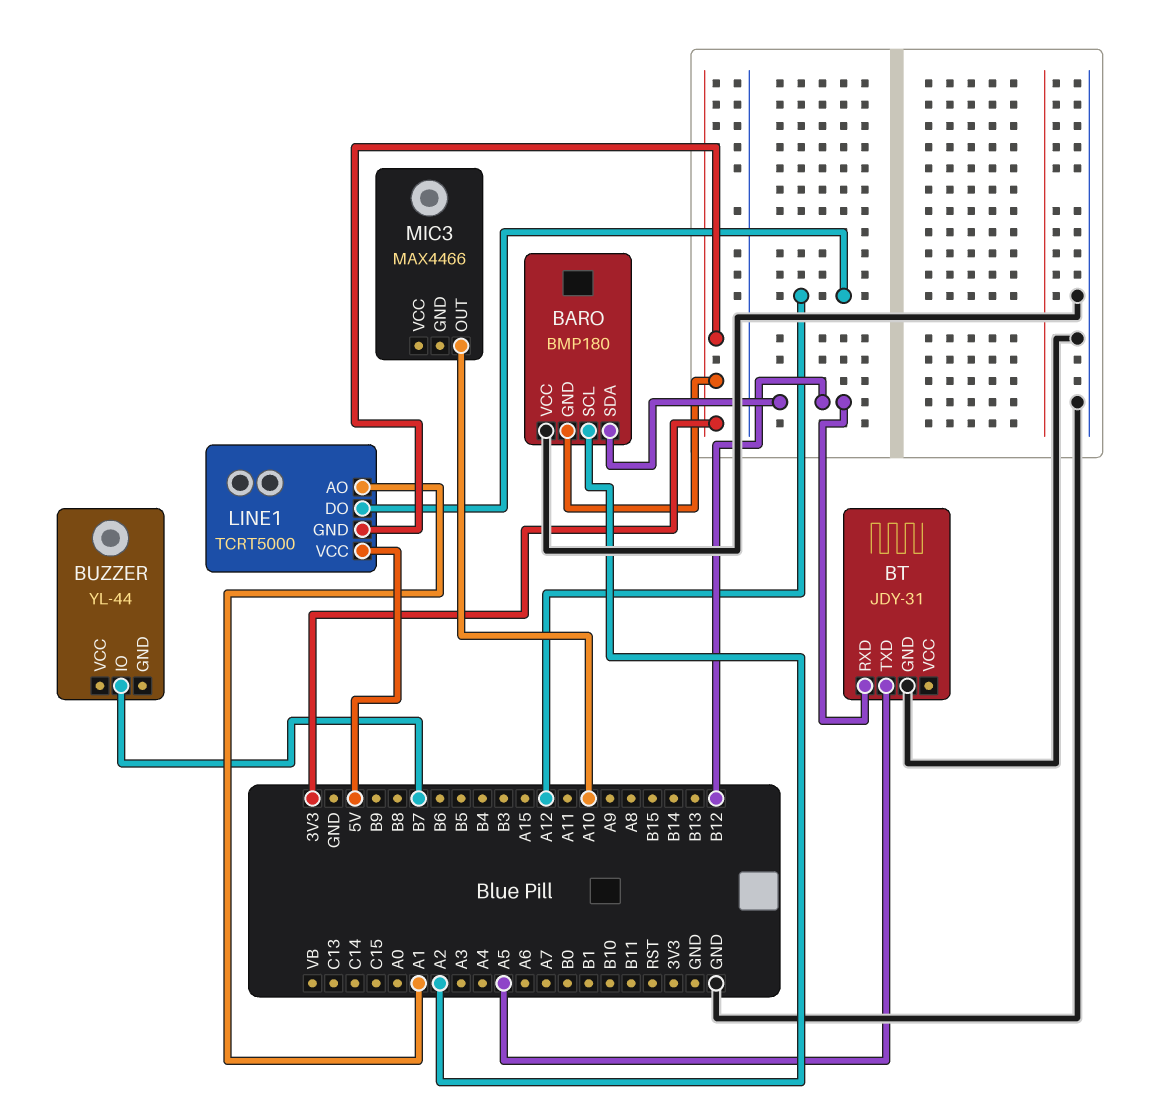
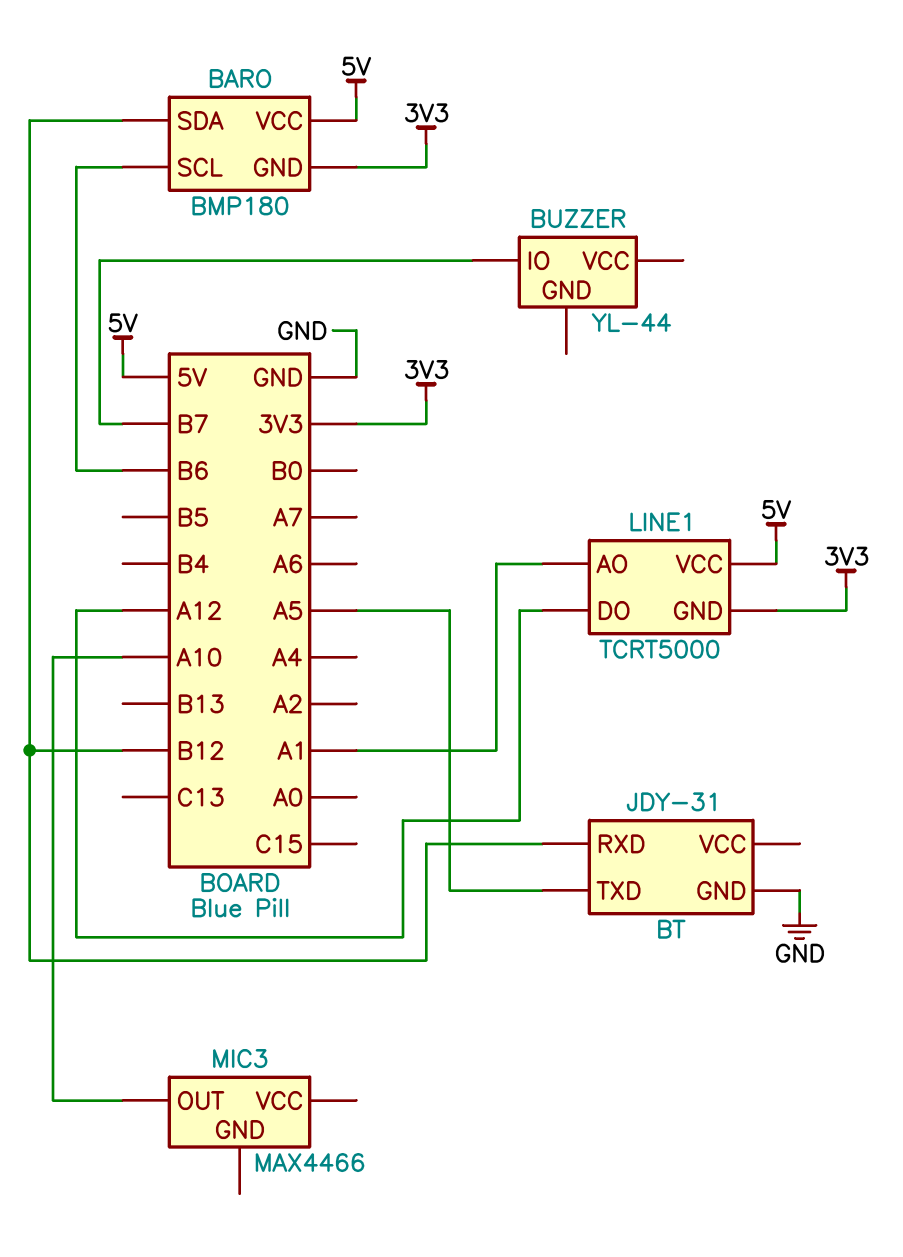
BARO pin SCL: A2 -> B6
BARO pin VCC: GND -> 5V

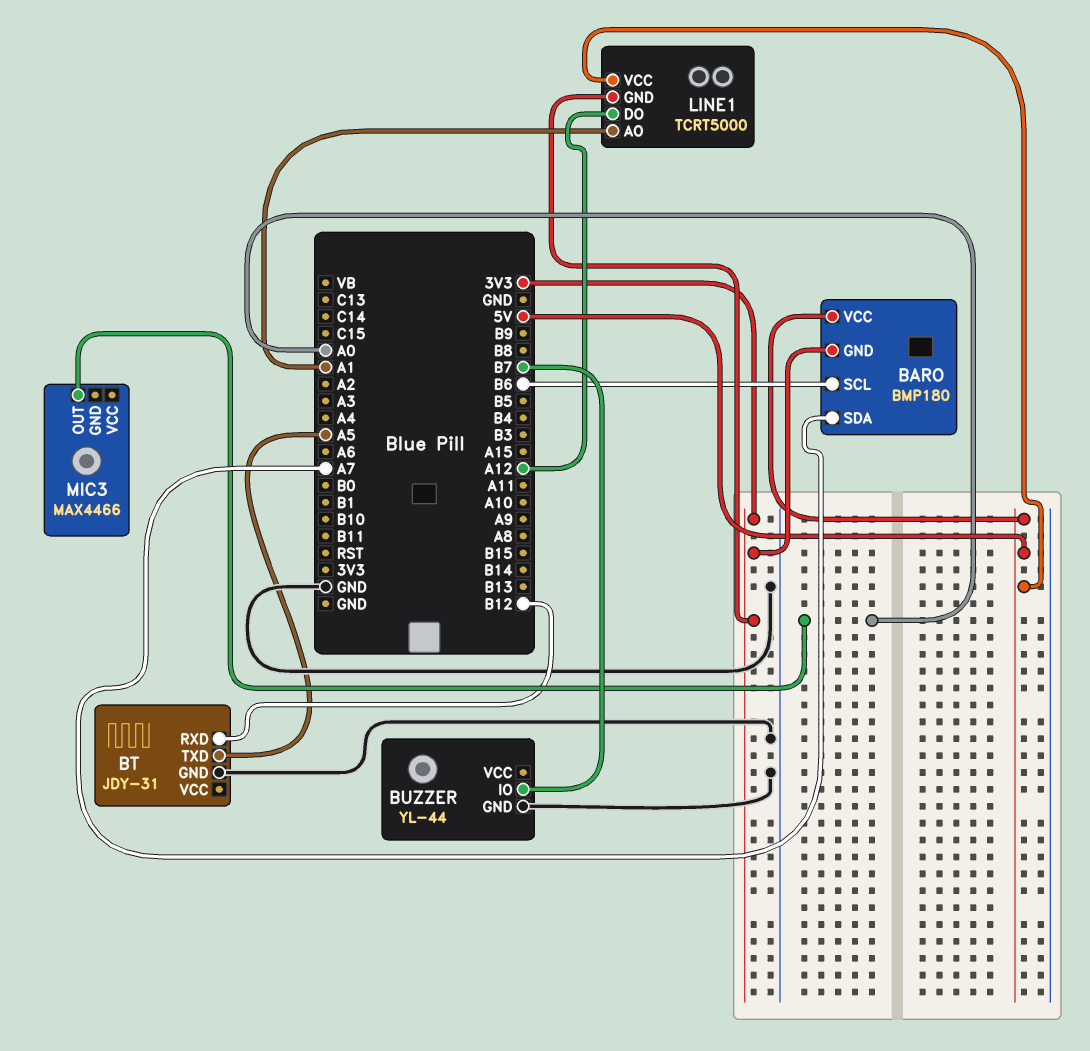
BARO pin SDA: B12 -> A7
BUZZER pin GND: none -> GND
MIC3 pin OUT: A10 -> A0

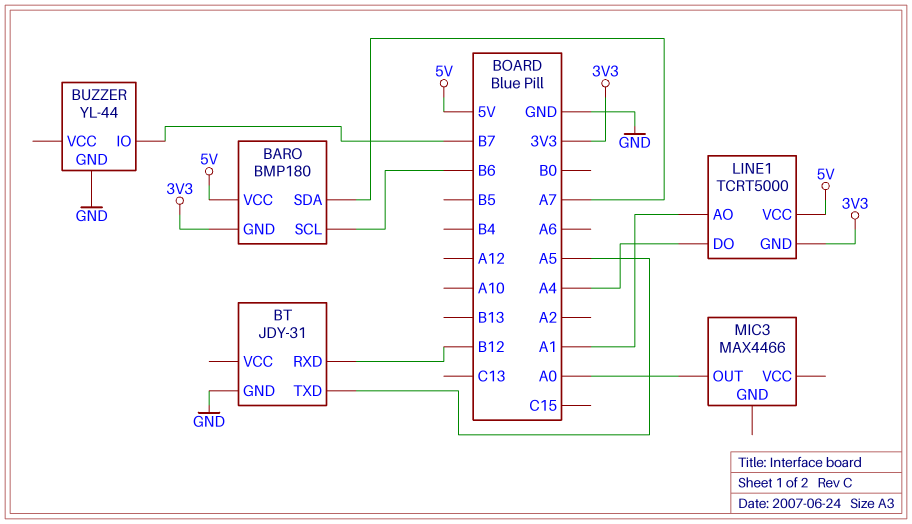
LINE1 pin DO: A12 -> A4

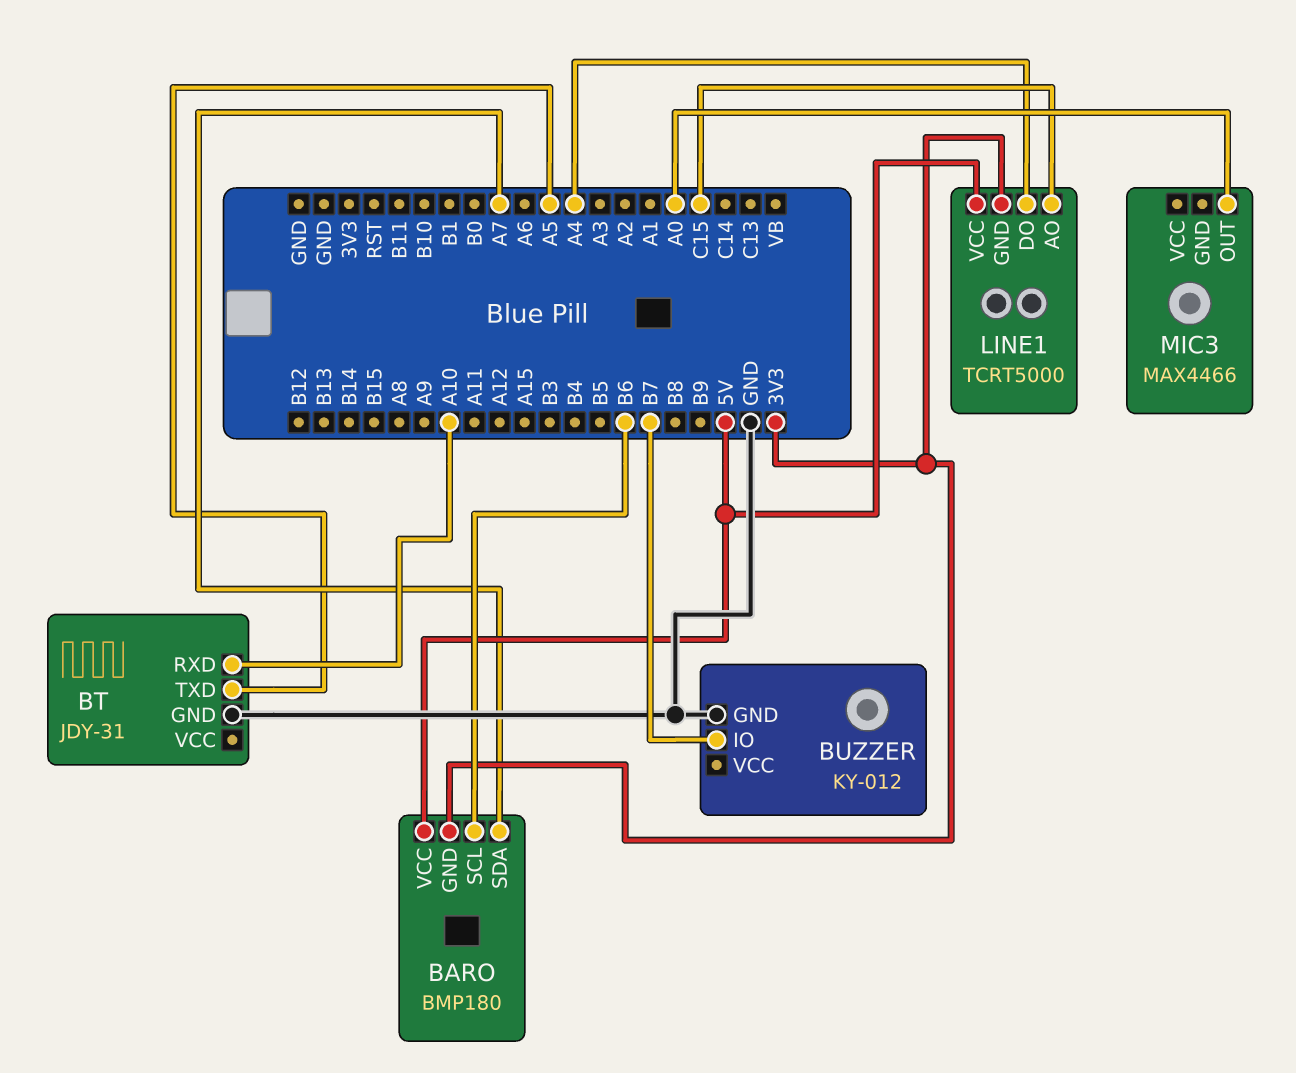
BT pin RXD: B12 -> A10
BUZZER: YL-44 -> KY-012
LINE1 pin AO: A1 -> C15

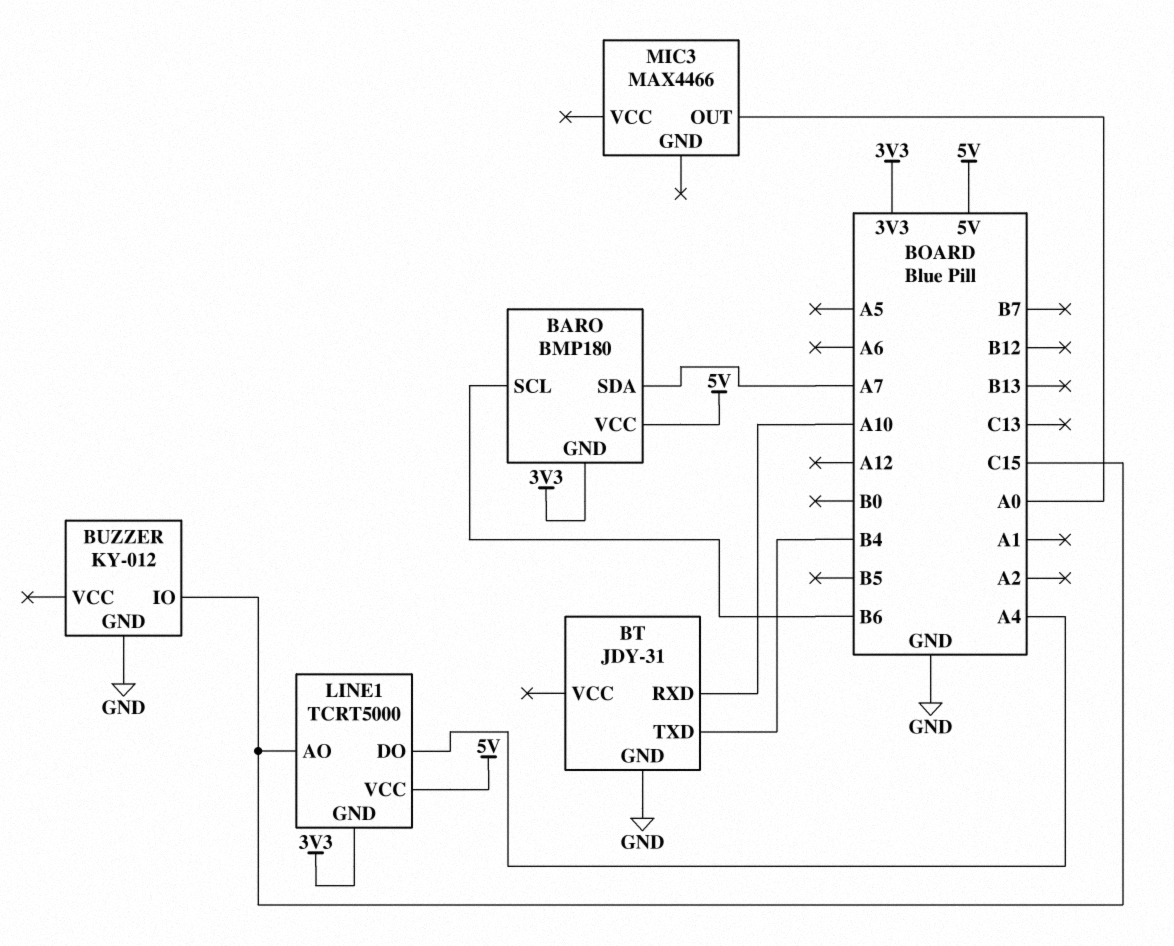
BT pin TXD: A5 -> B4
BUZZER pin IO: B7 -> C15

